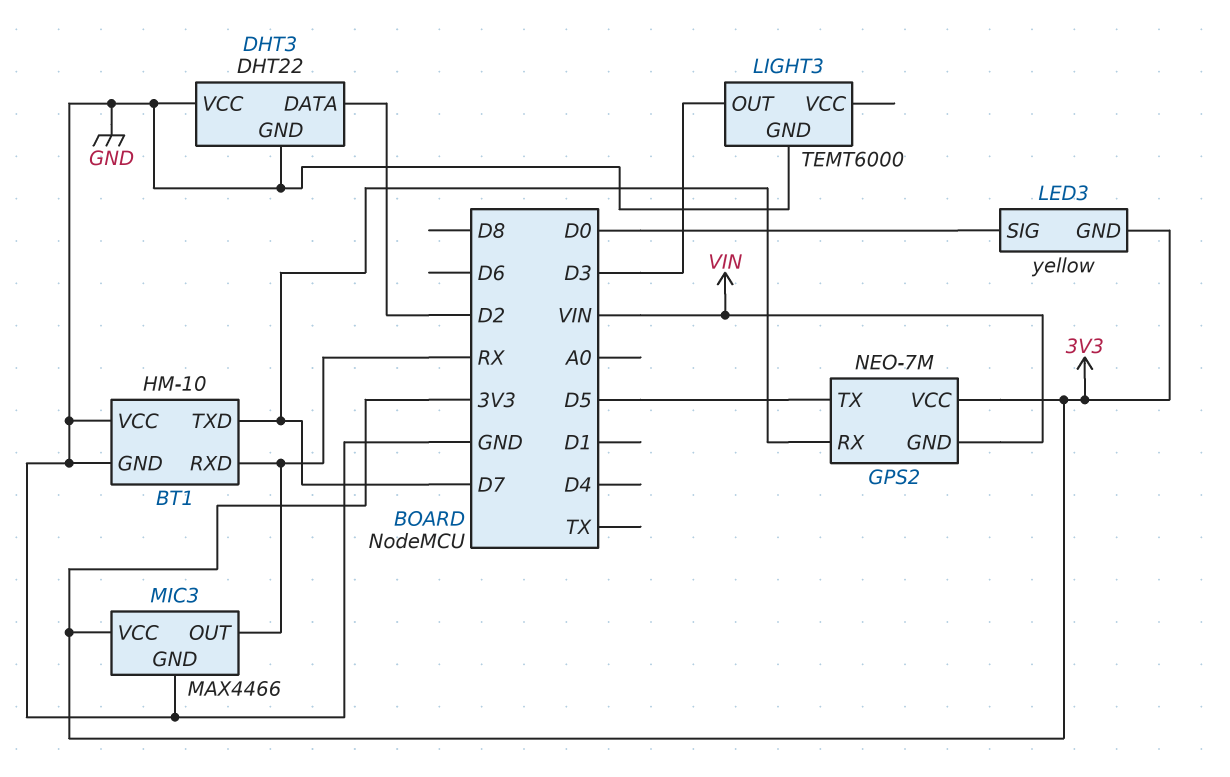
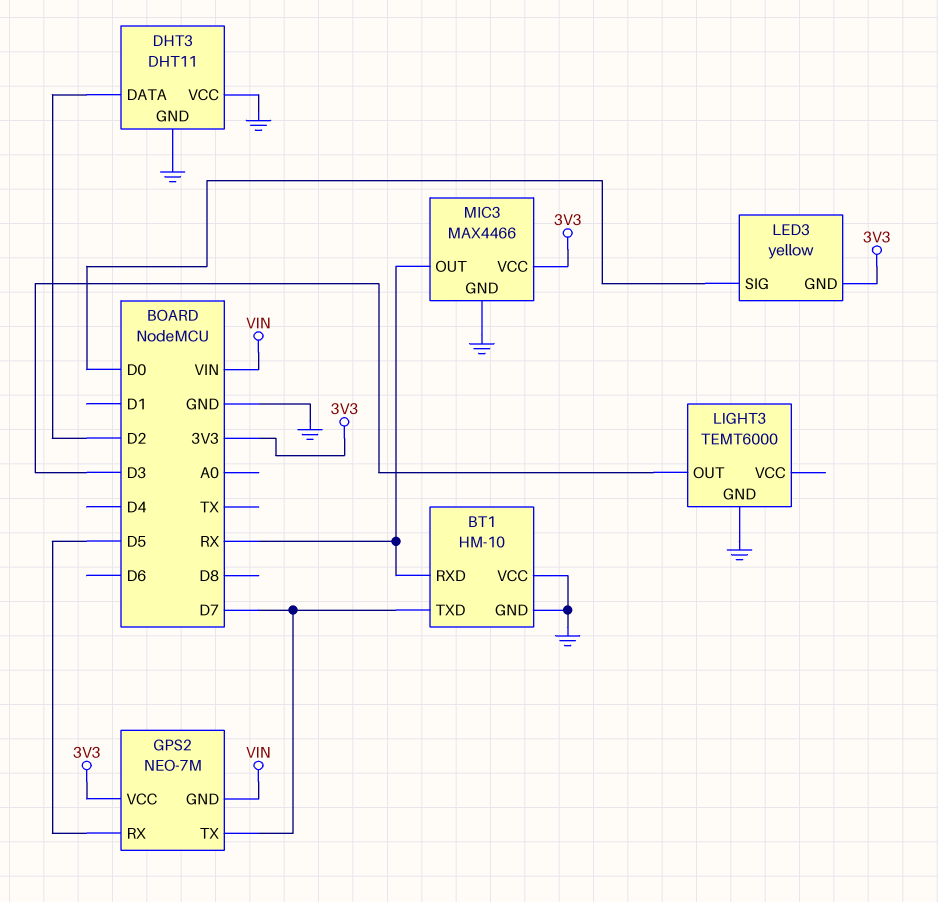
DHT3: DHT22 -> DHT11
GPS2 pin RX: D7 -> D5
GPS2 pin TX: D5 -> D7

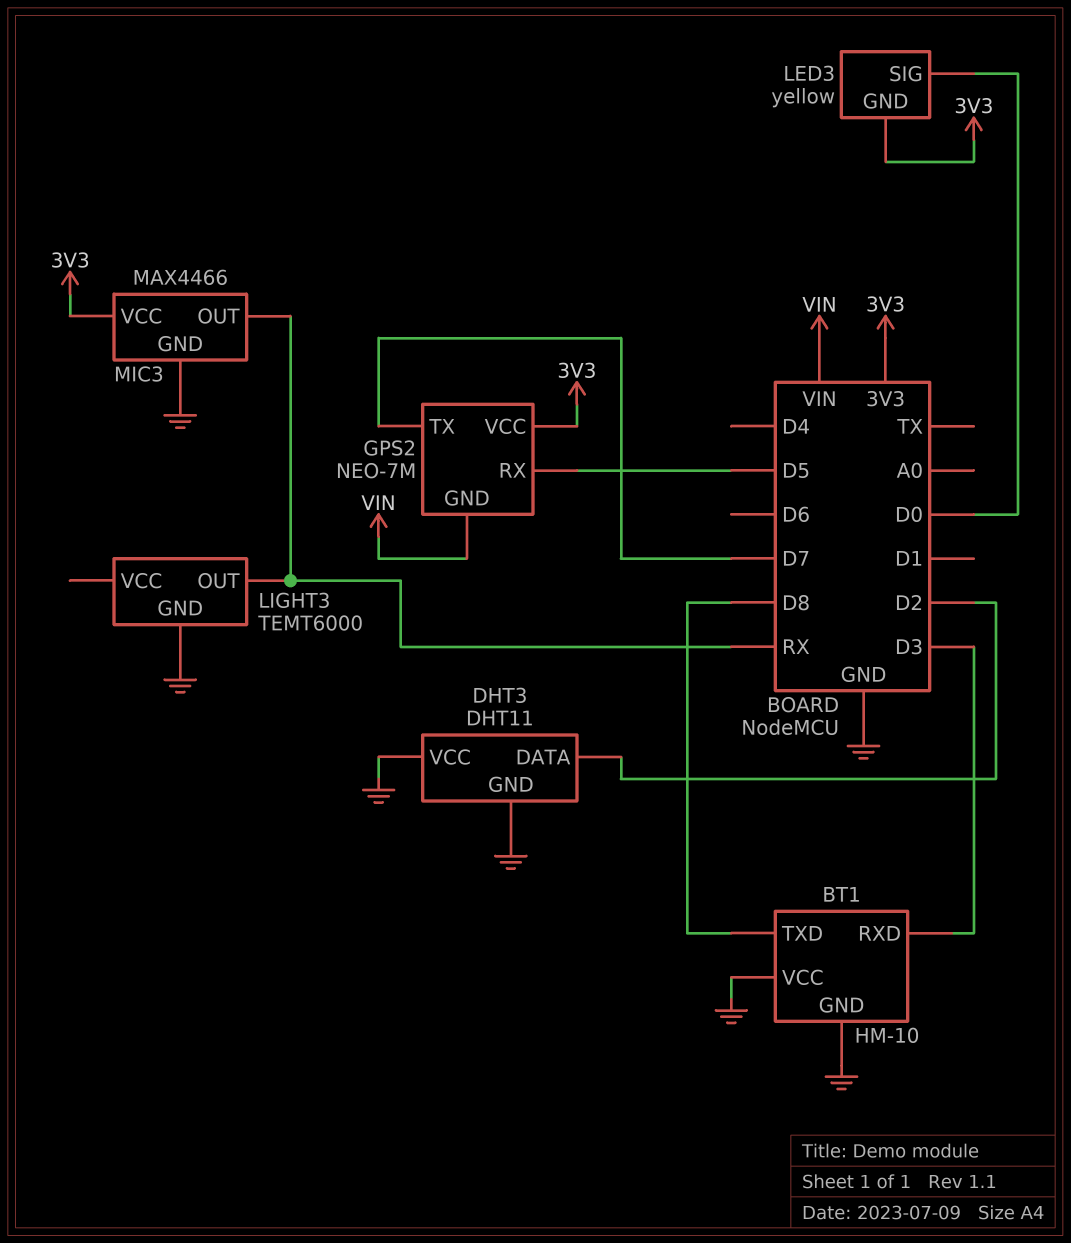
BT1 pin RXD: RX -> D3
BT1 pin TXD: D7 -> D8
LIGHT3 pin OUT: D3 -> RX

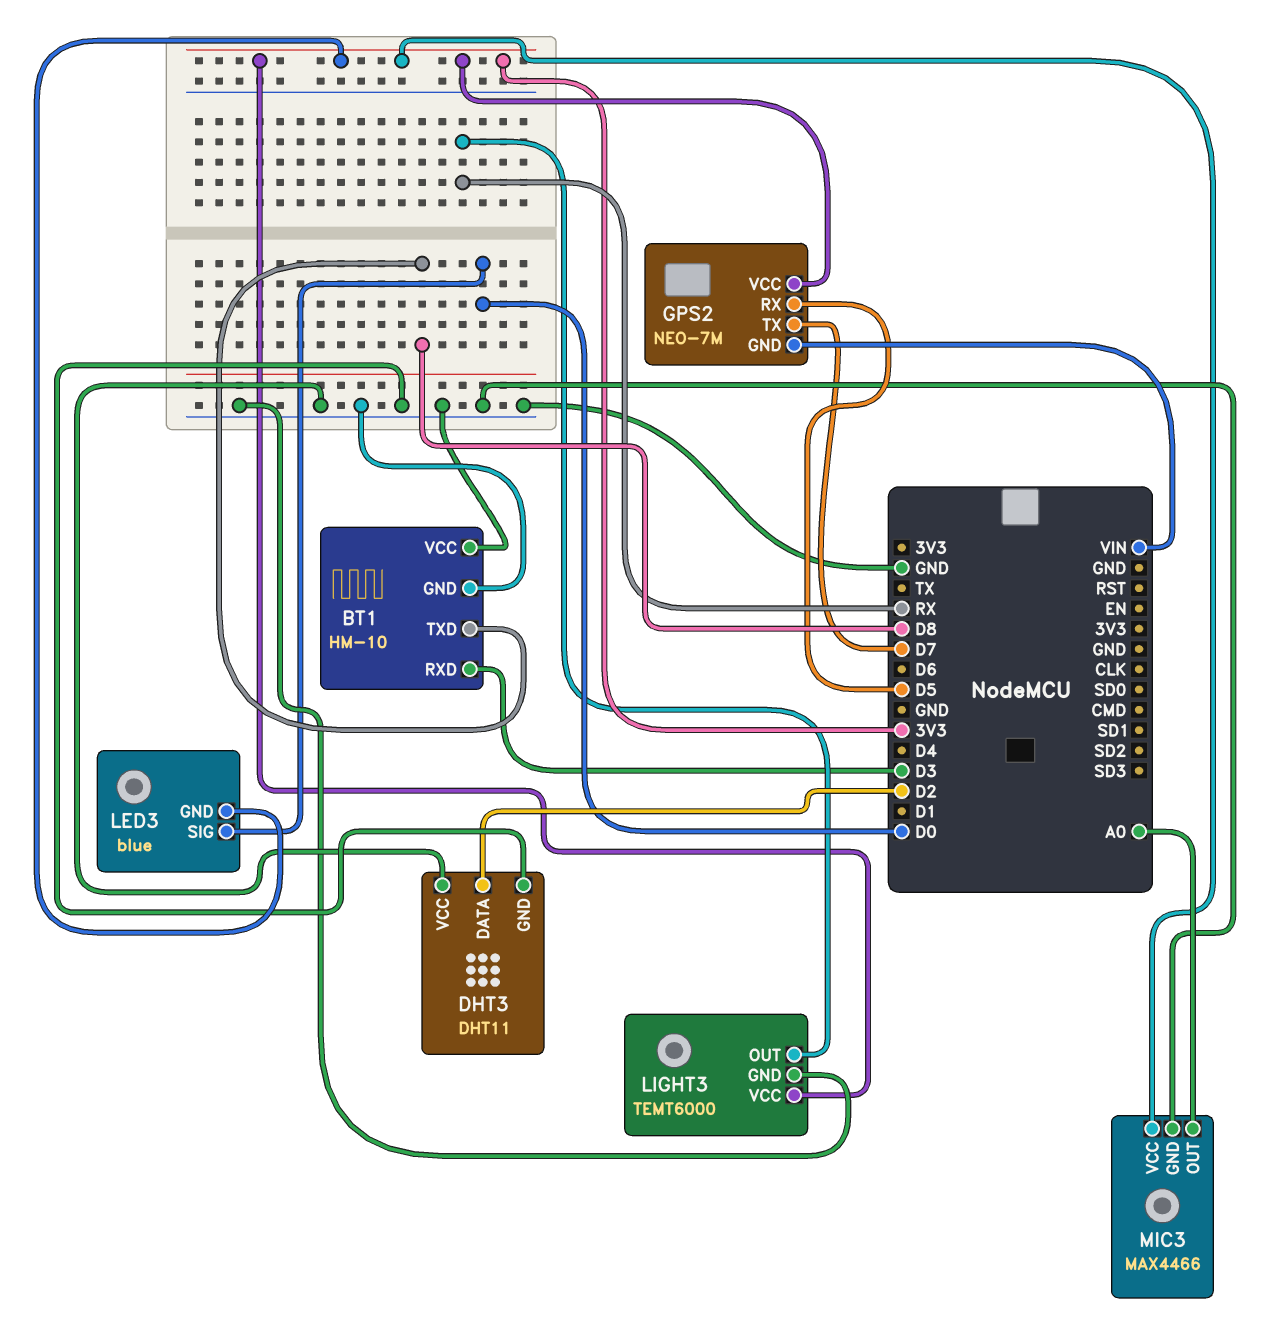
LED3: yellow -> blue
LIGHT3 pin VCC: none -> 3V3
MIC3 pin OUT: RX -> A0

